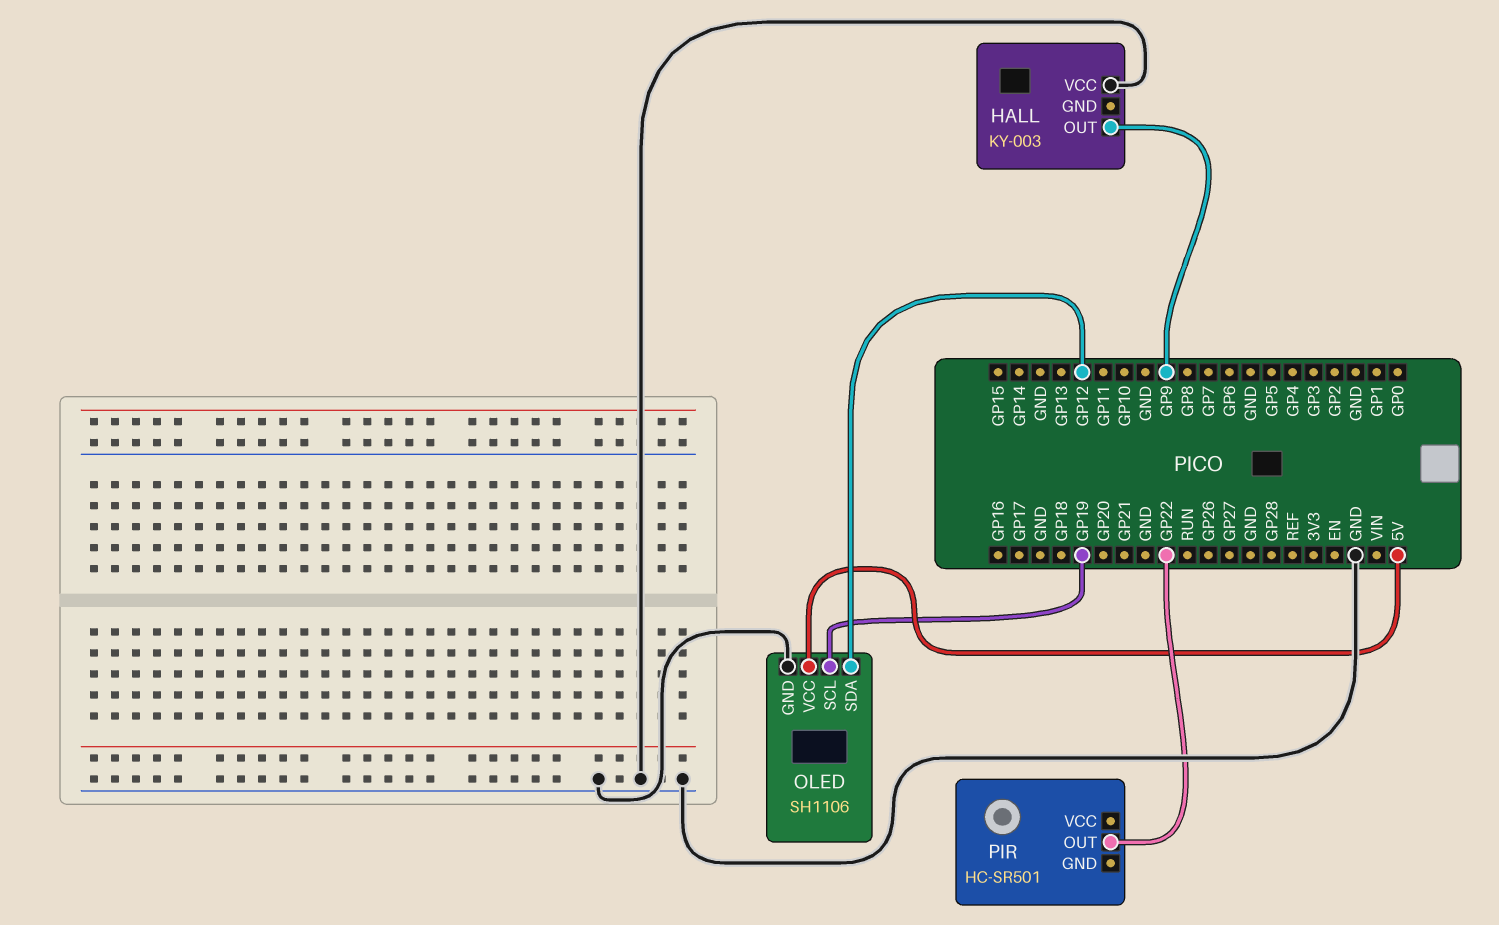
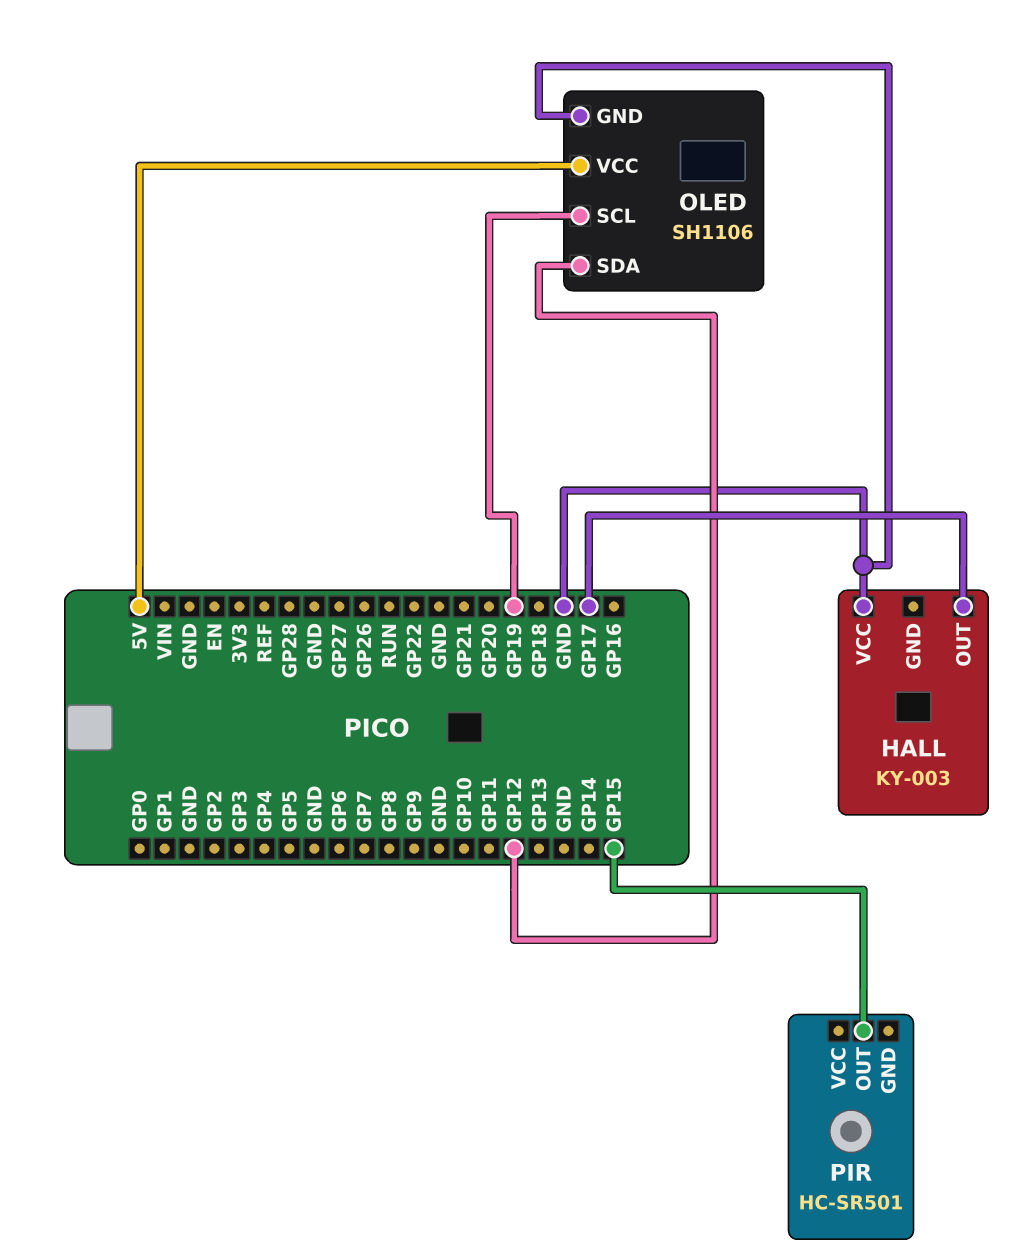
HALL pin OUT: GP9 -> GP17
PIR pin OUT: GP22 -> GP15

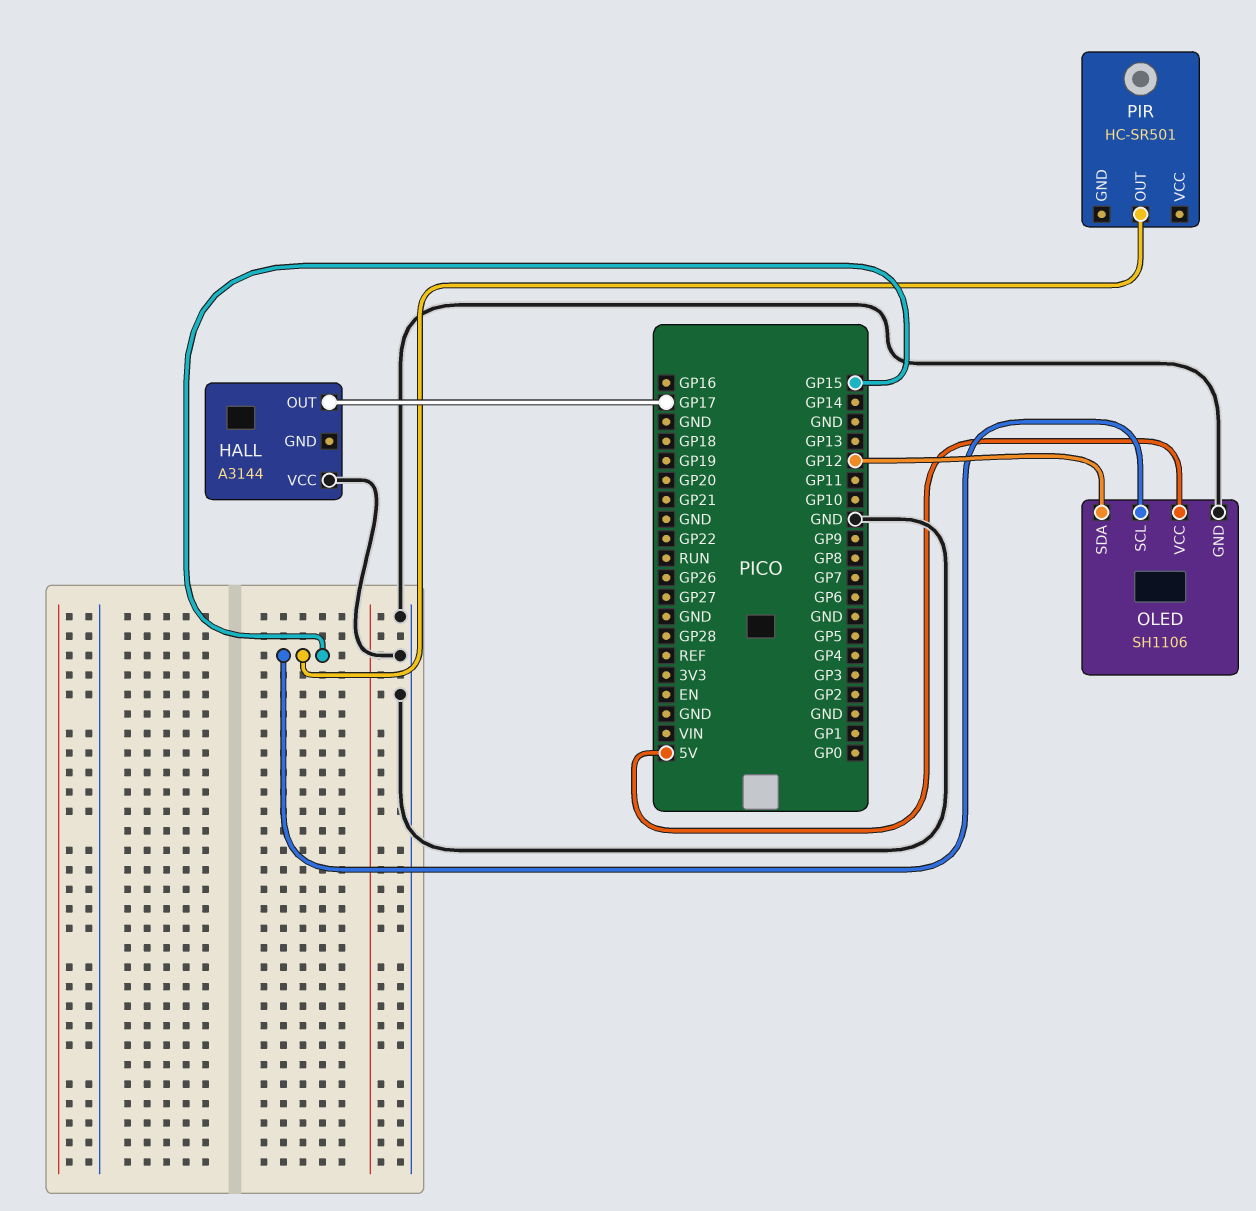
HALL: KY-003 -> A3144
OLED pin SCL: GP19 -> GP15

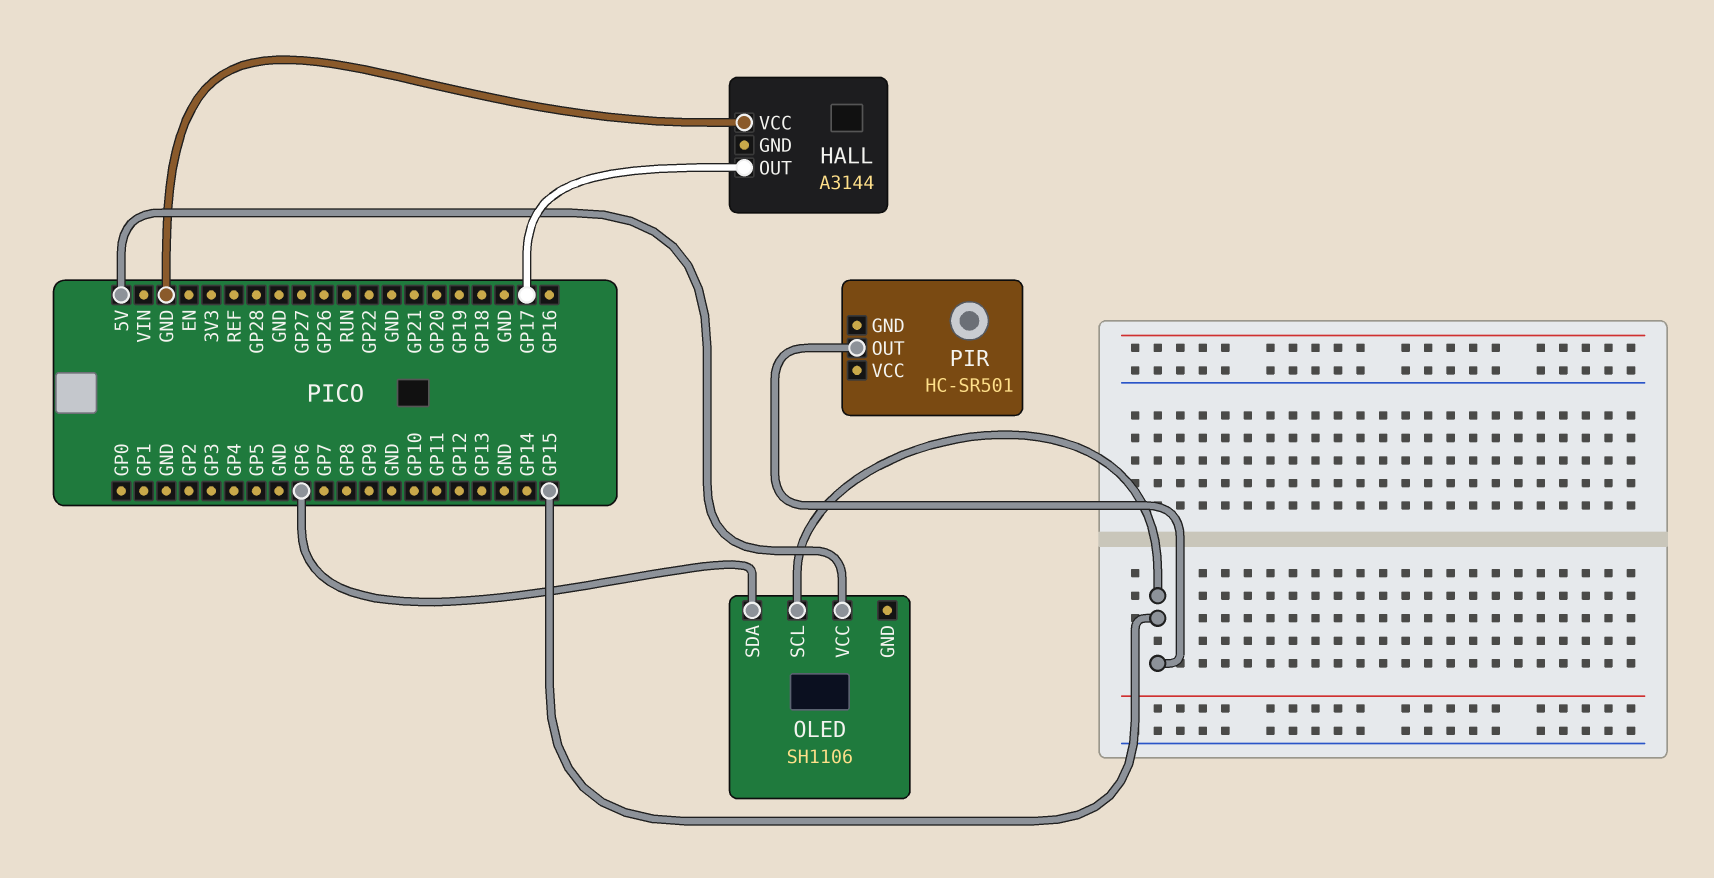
OLED pin GND: GND -> none
OLED pin SDA: GP12 -> GP6

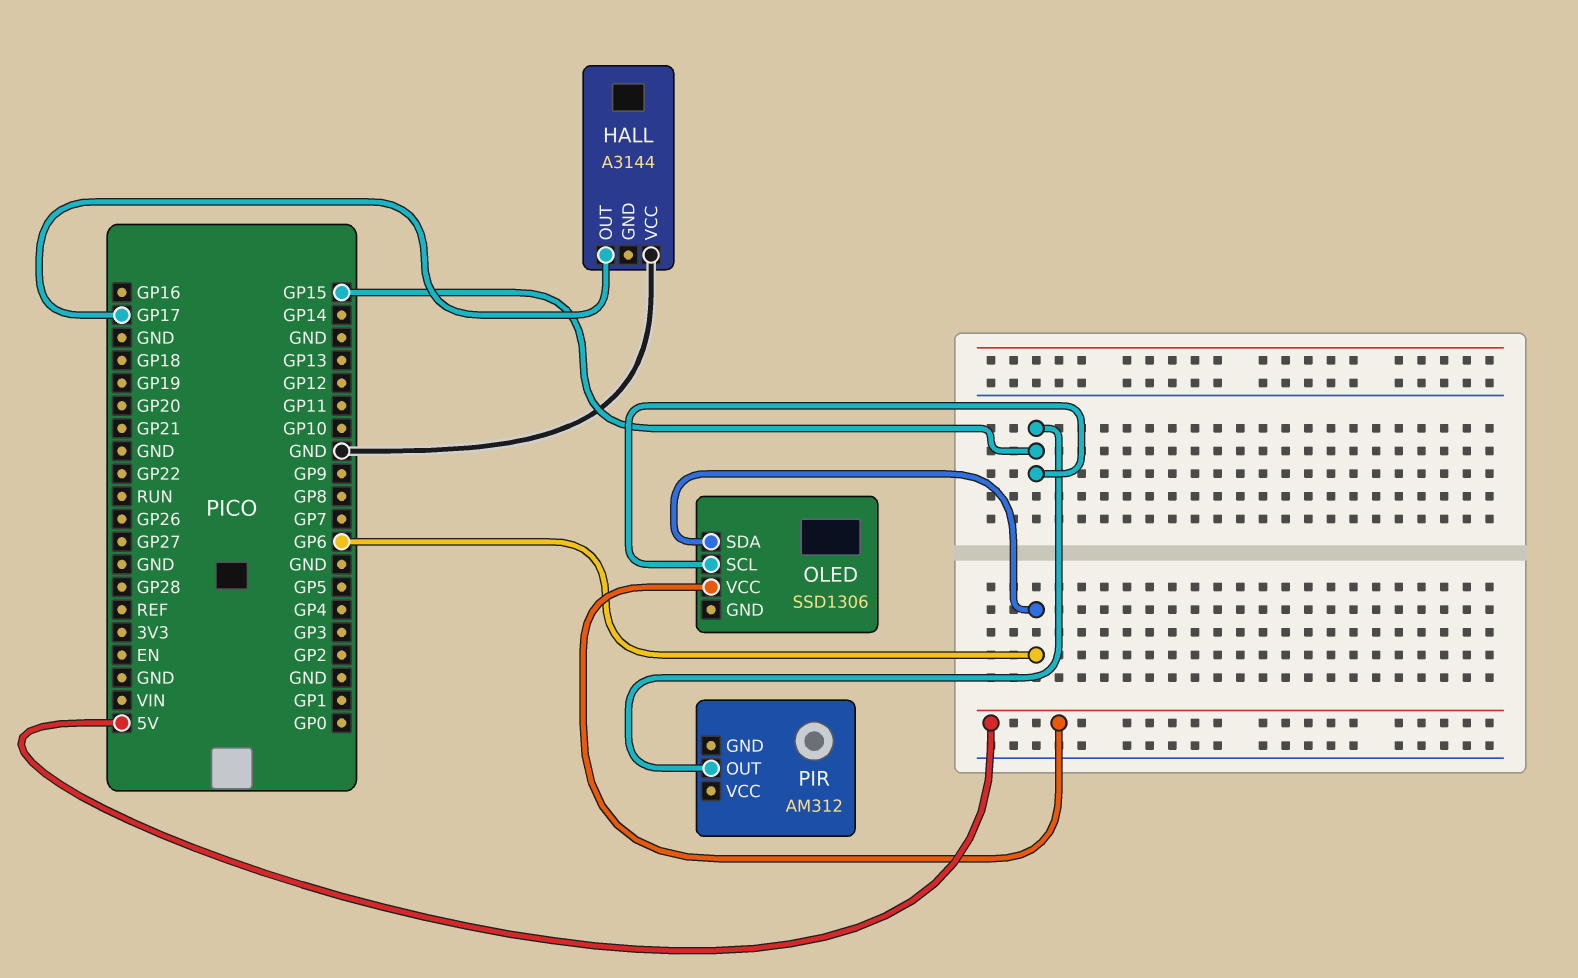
OLED: SH1106 -> SSD1306
PIR: HC-SR501 -> AM312

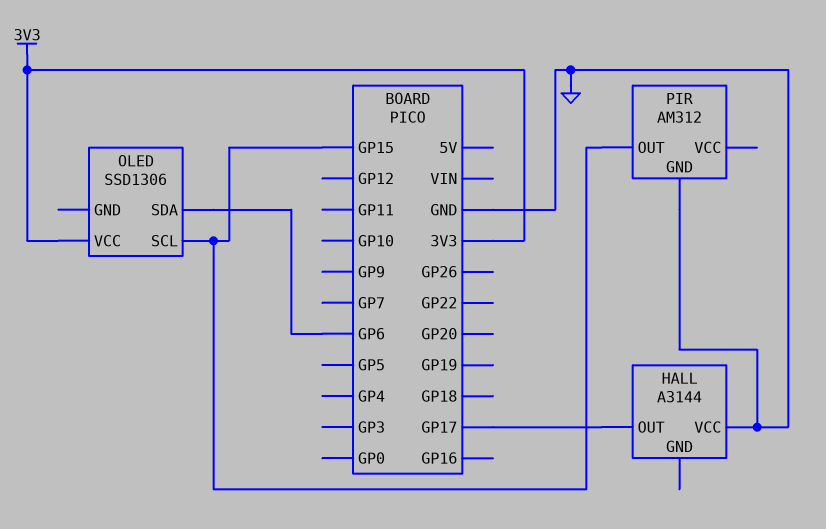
OLED pin VCC: 5V -> 3V3
PIR pin GND: none -> GND

